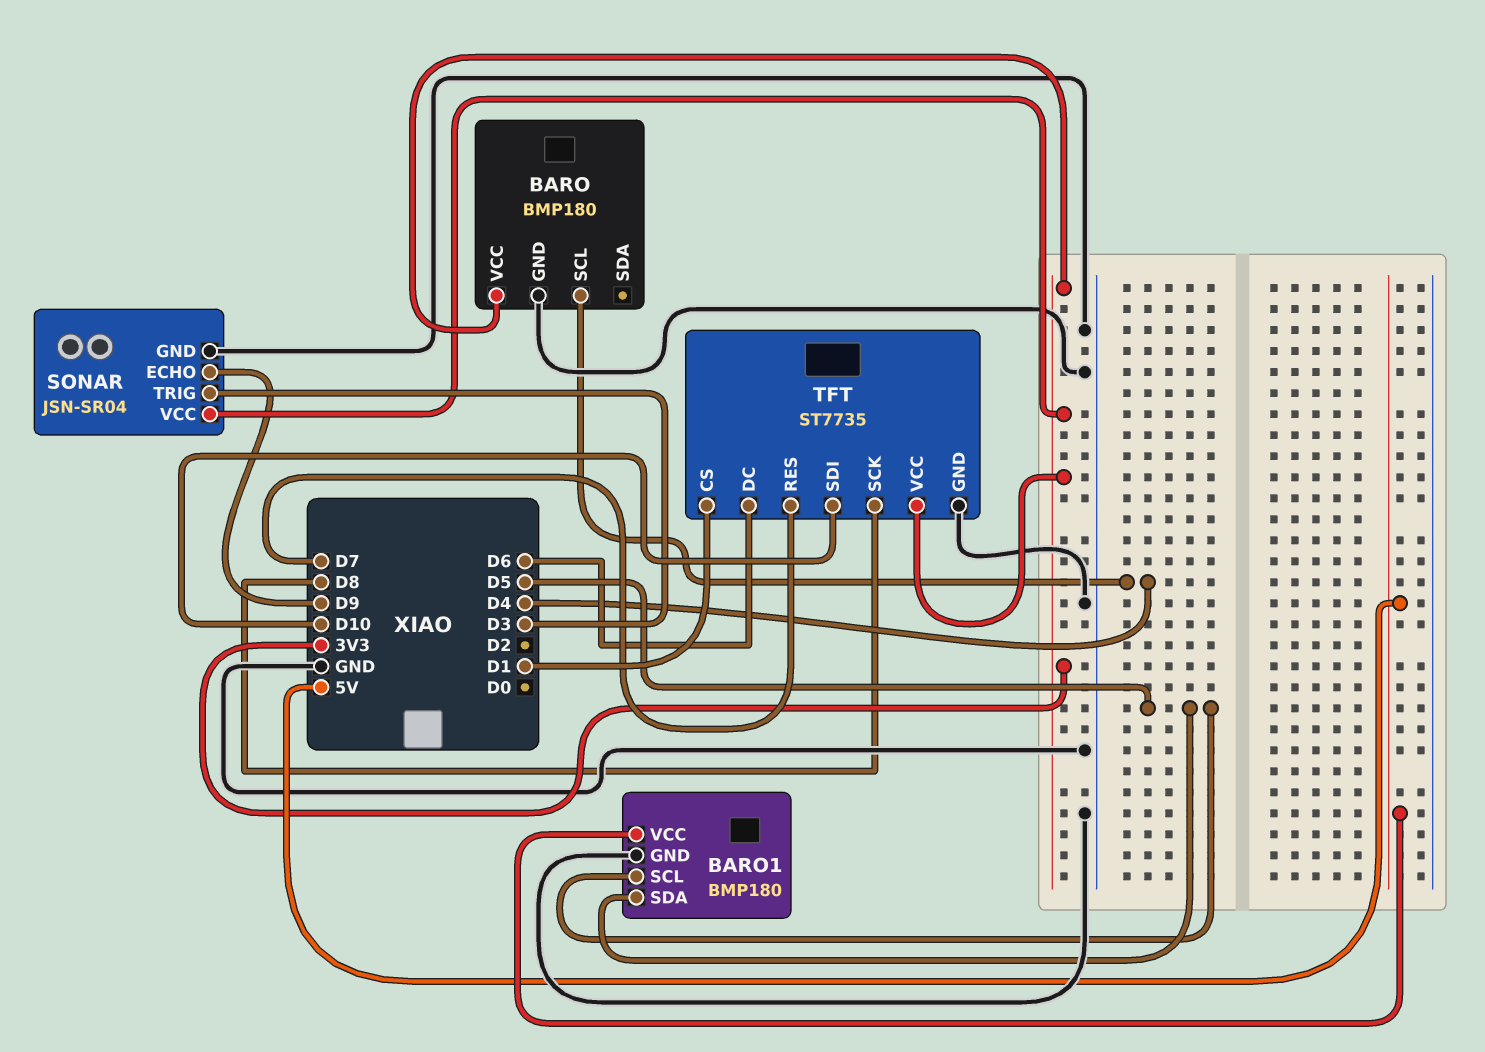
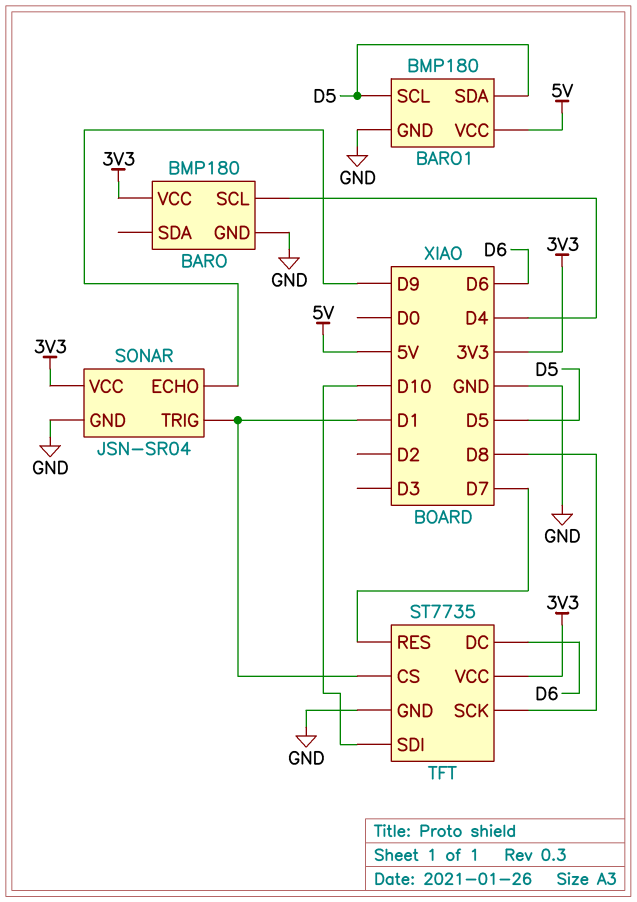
SONAR pin TRIG: D3 -> D1

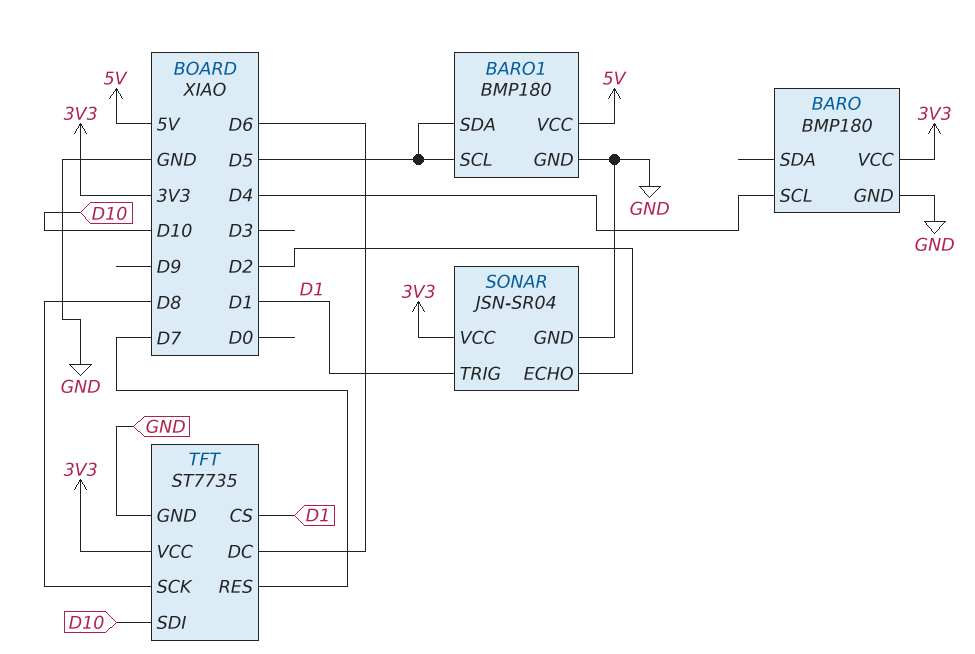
SONAR pin ECHO: D9 -> D2

